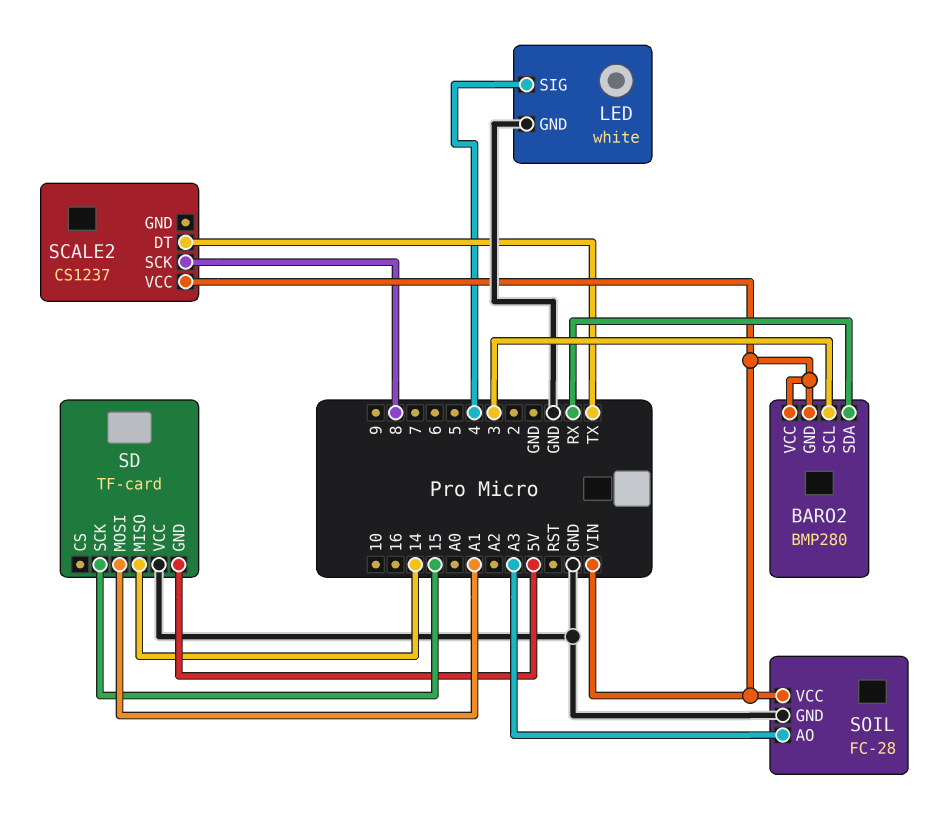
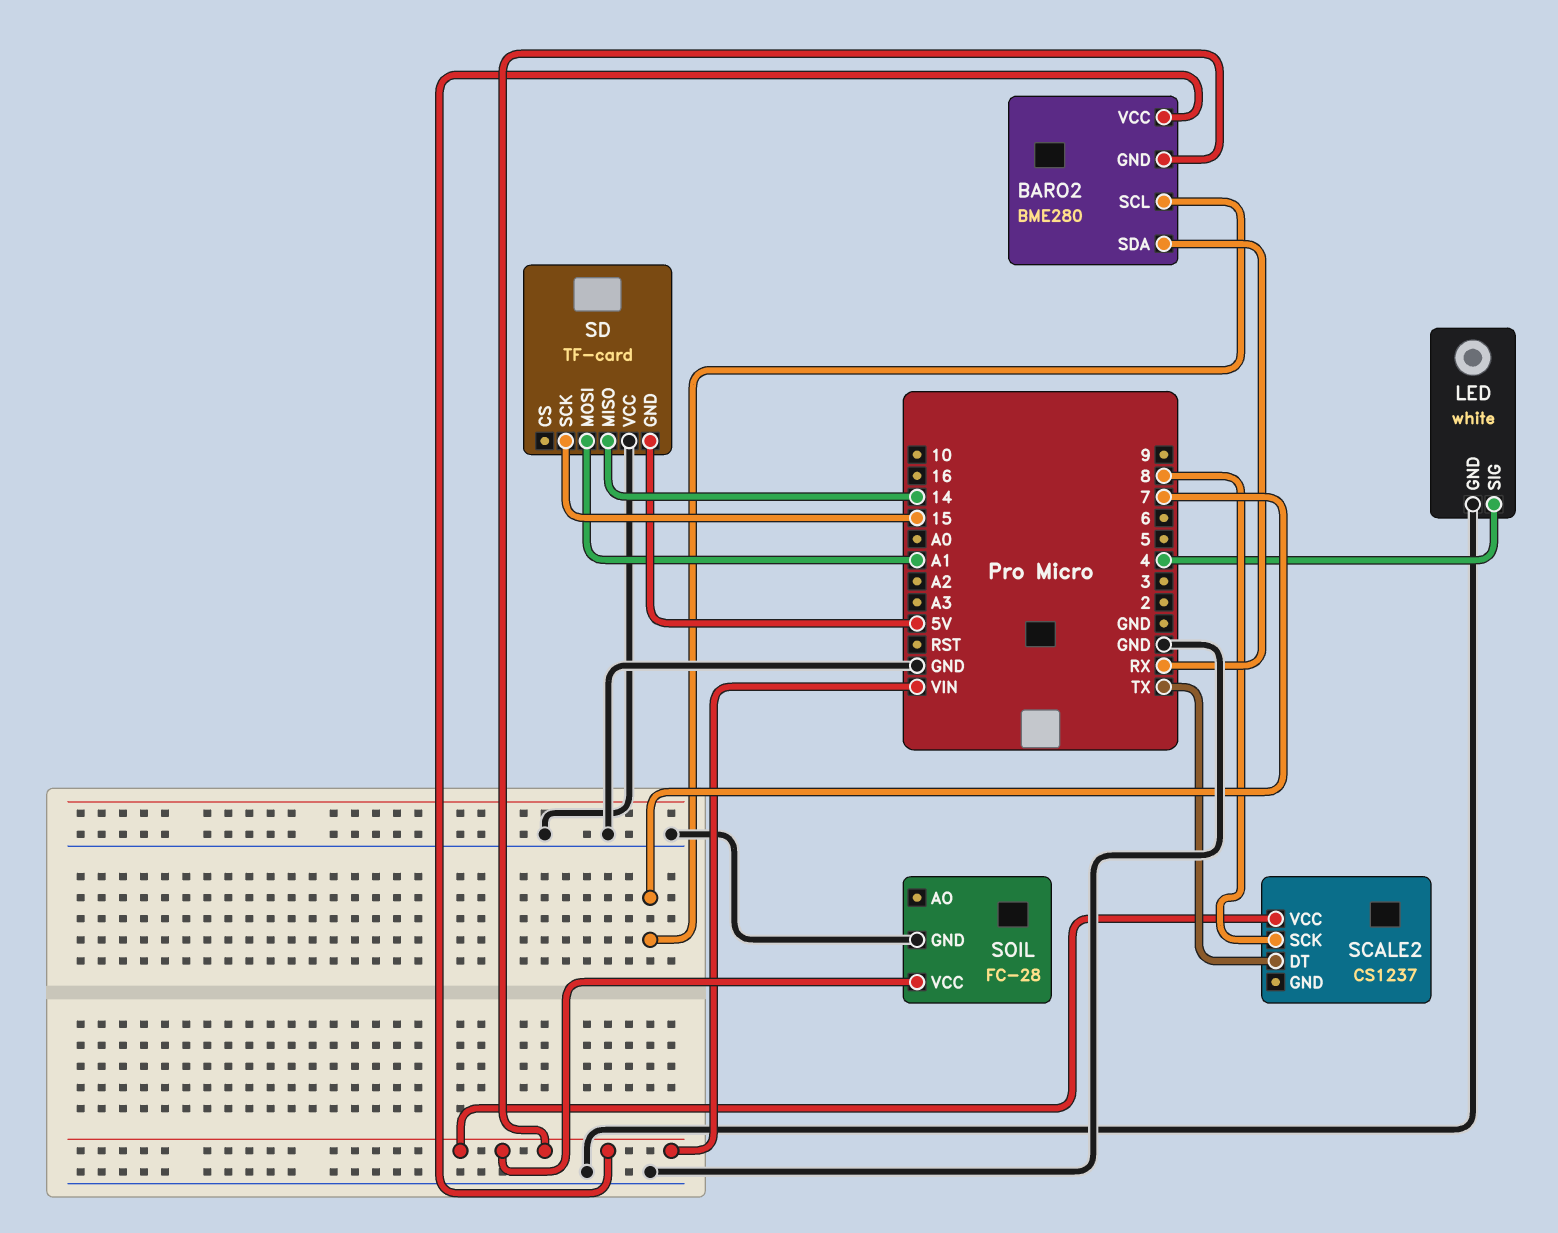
BARO2: BMP280 -> BME280
BARO2 pin SCL: 3 -> 7
SOIL pin AO: A3 -> none

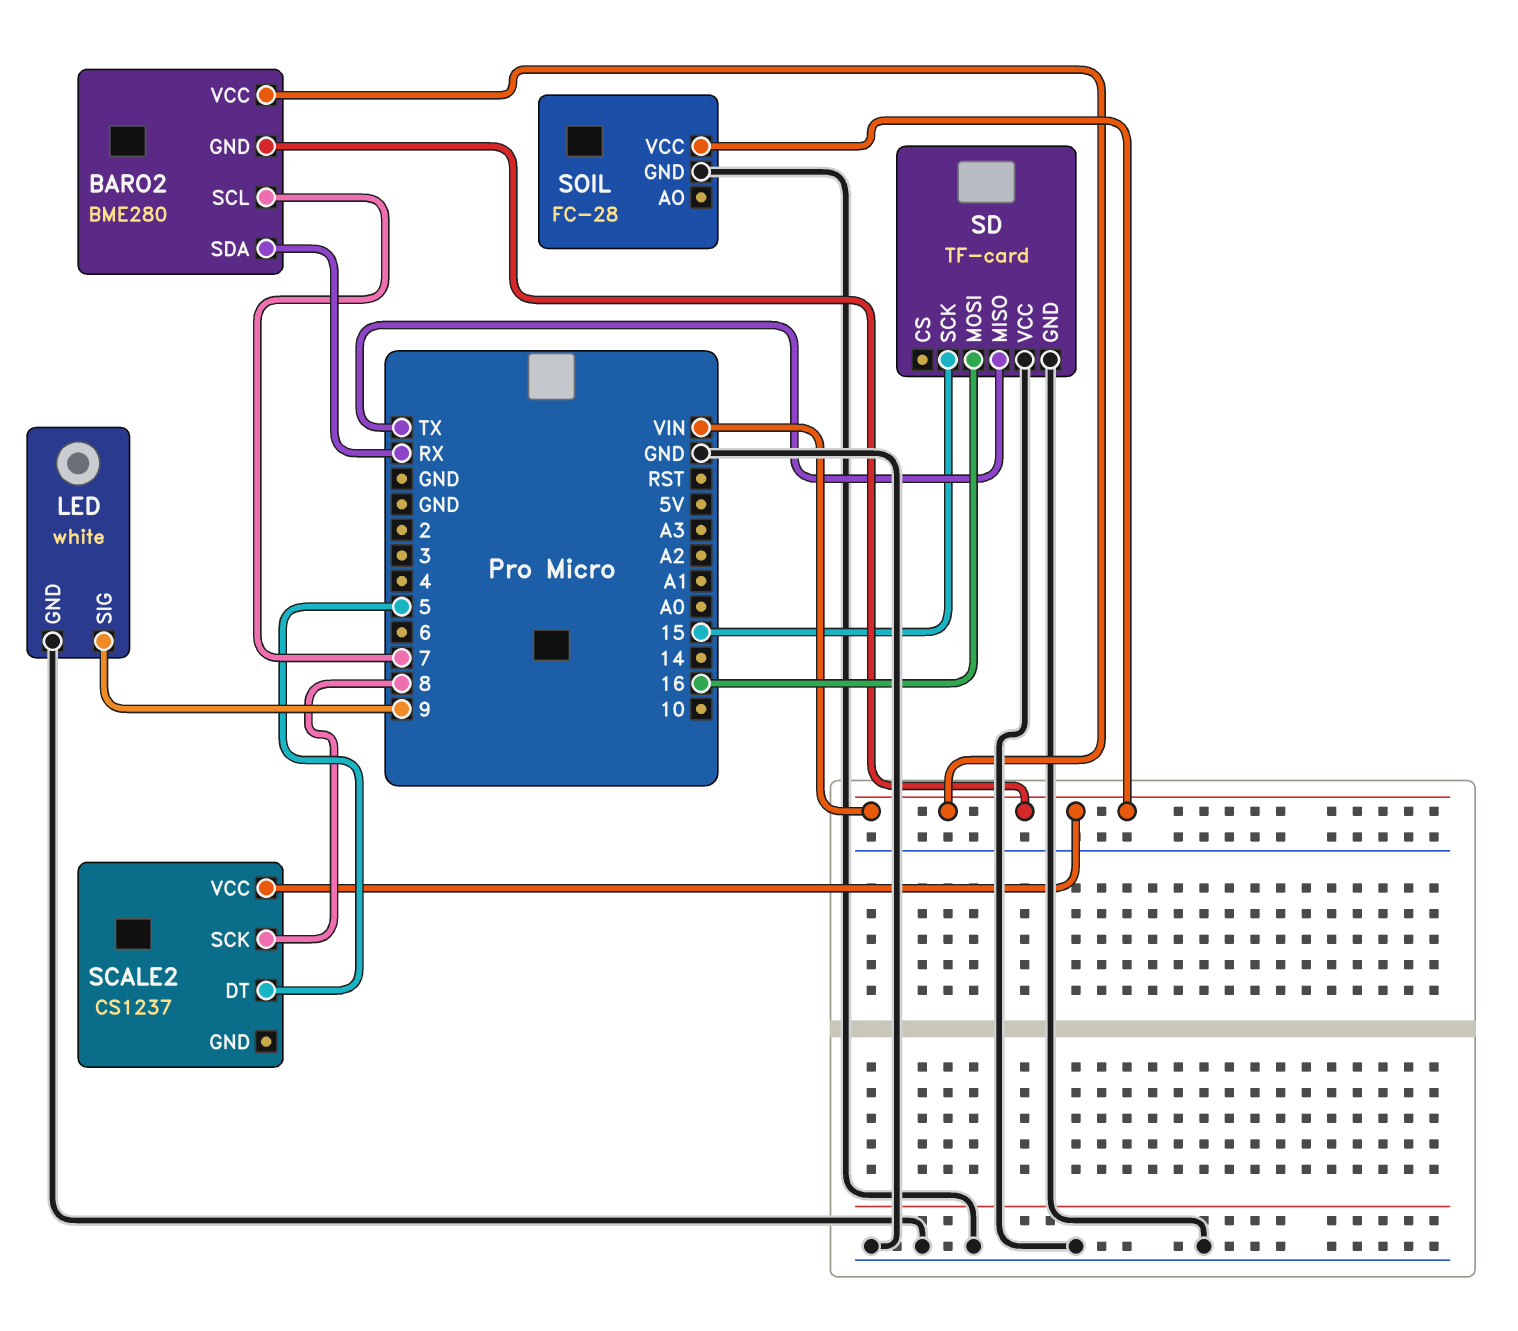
LED pin SIG: 4 -> 9
SCALE2 pin DT: TX -> 5
SD pin GND: 5V -> GND
SD pin MISO: 14 -> TX
SD pin MOSI: A1 -> 16

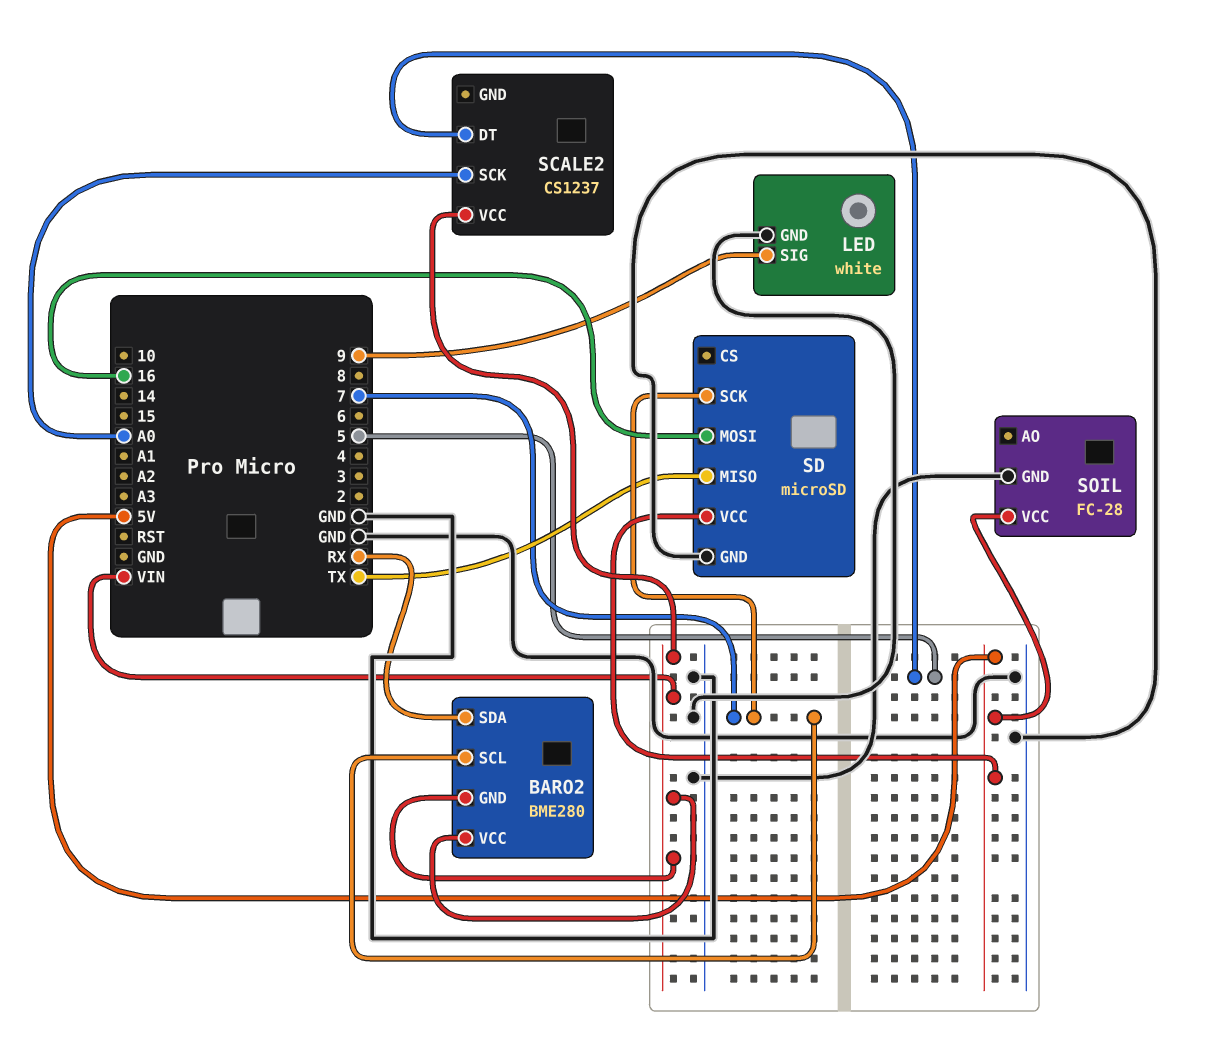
SCALE2 pin SCK: 8 -> A0
SD: TF-card -> microSD
SD pin SCK: 15 -> 7
SD pin VCC: GND -> 5V
SOIL pin VCC: VIN -> 5V

